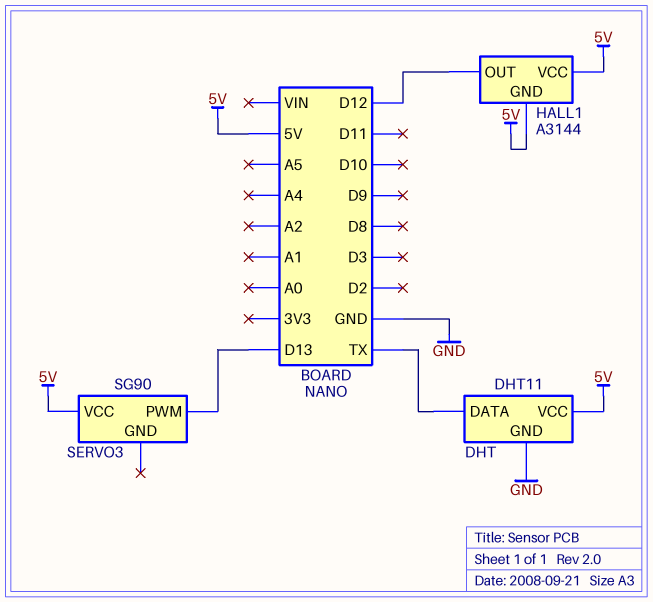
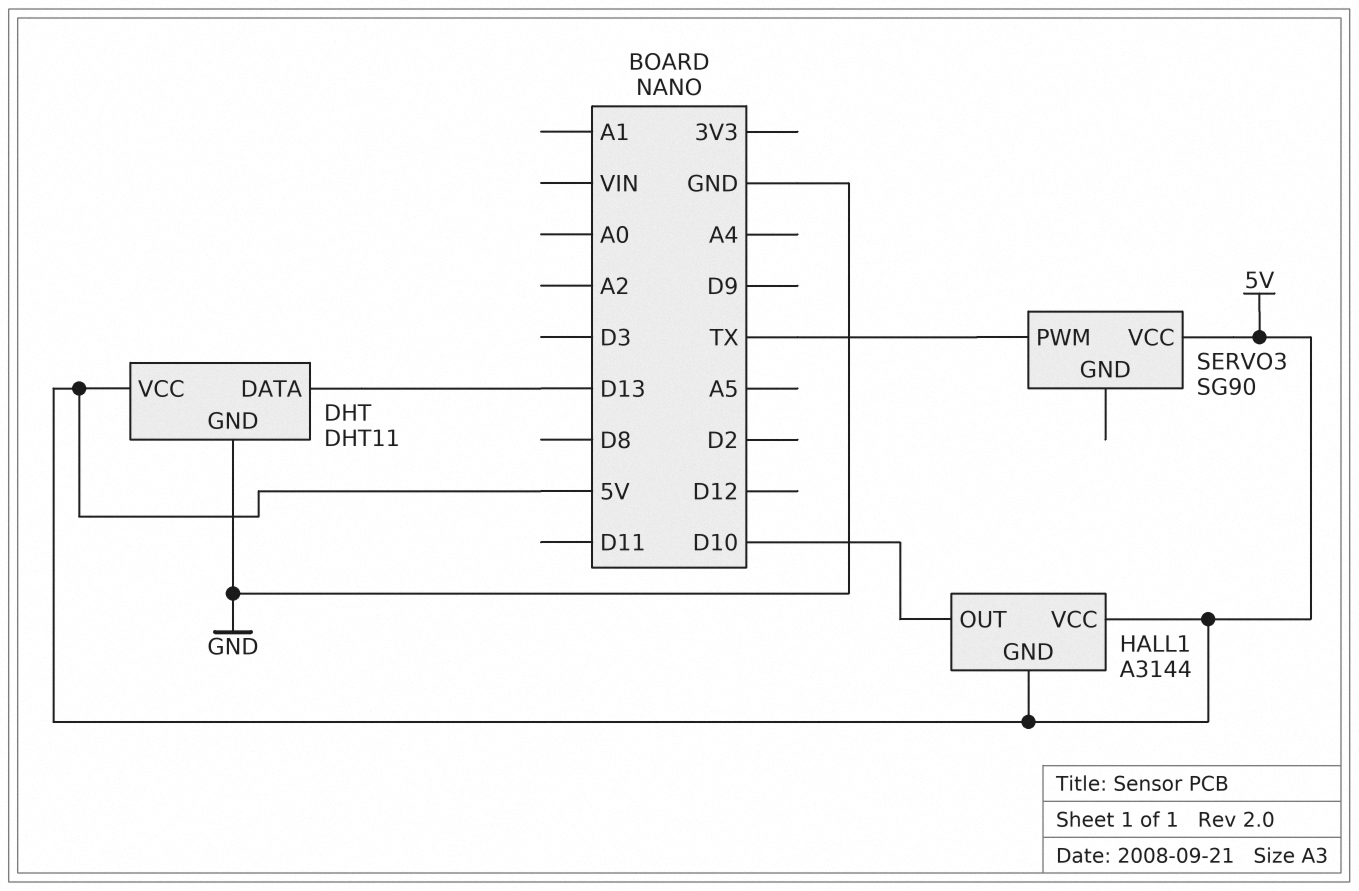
DHT pin DATA: TX -> D13
HALL1 pin OUT: D12 -> D10
SERVO3 pin PWM: D13 -> TX

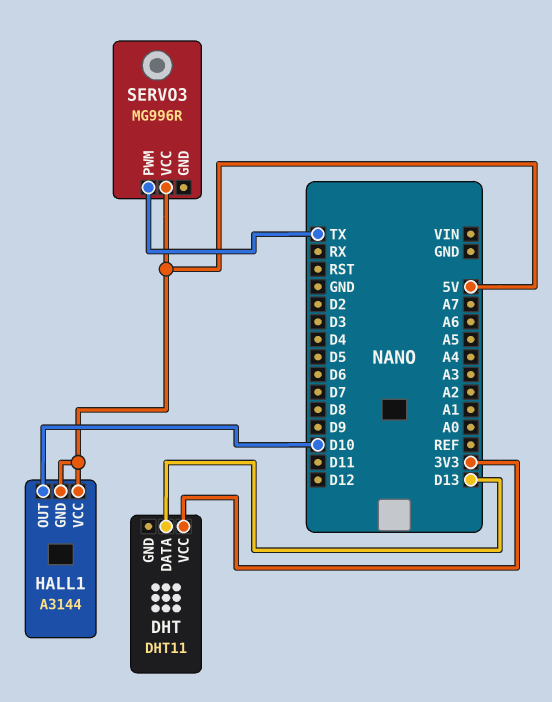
DHT pin GND: GND -> none
DHT pin VCC: 5V -> 3V3
SERVO3: SG90 -> MG996R

